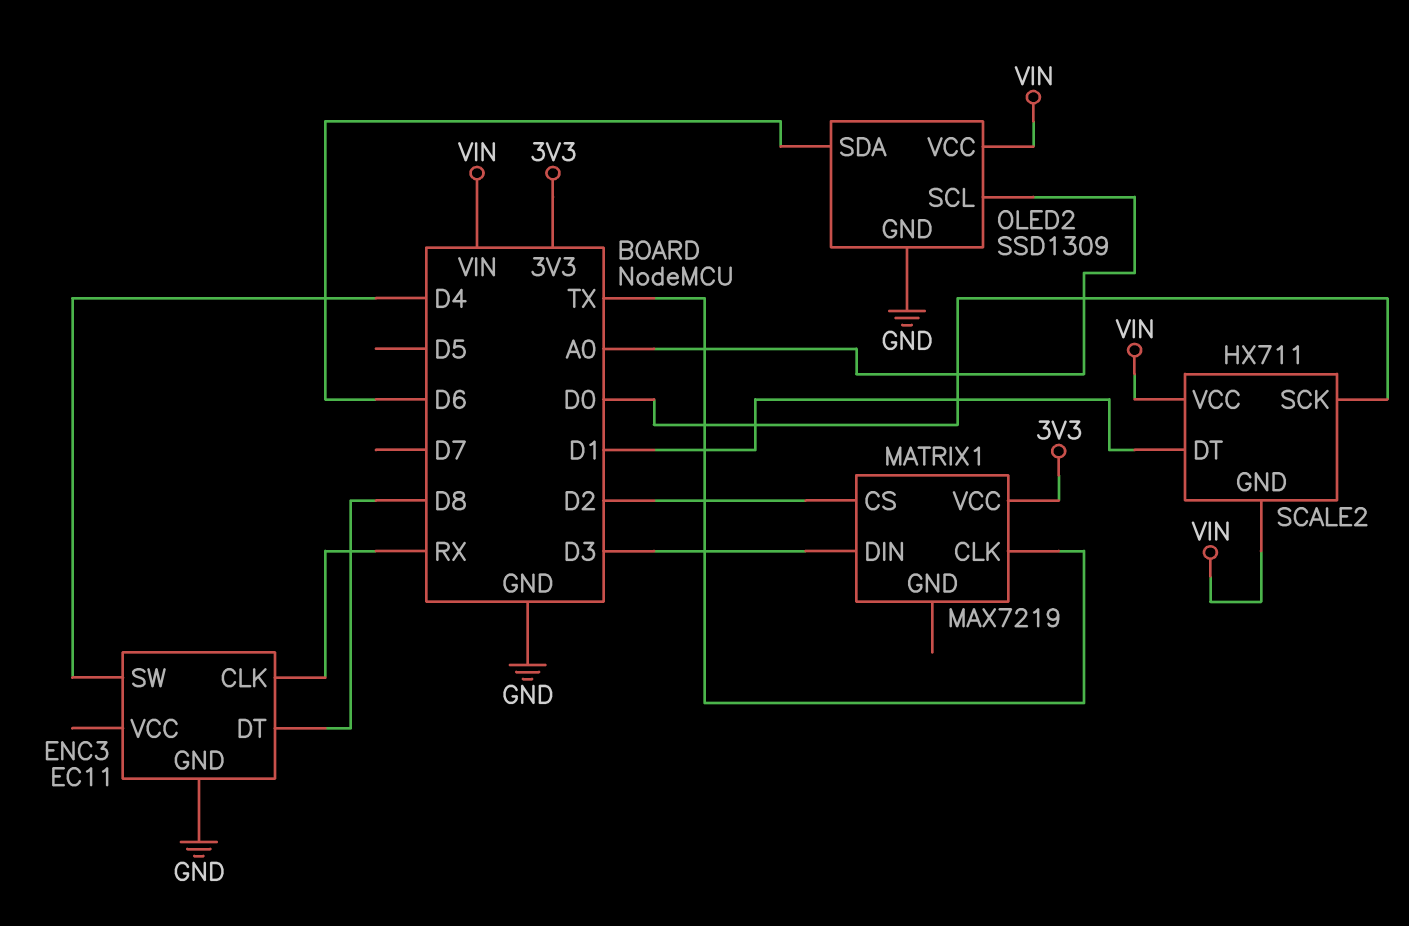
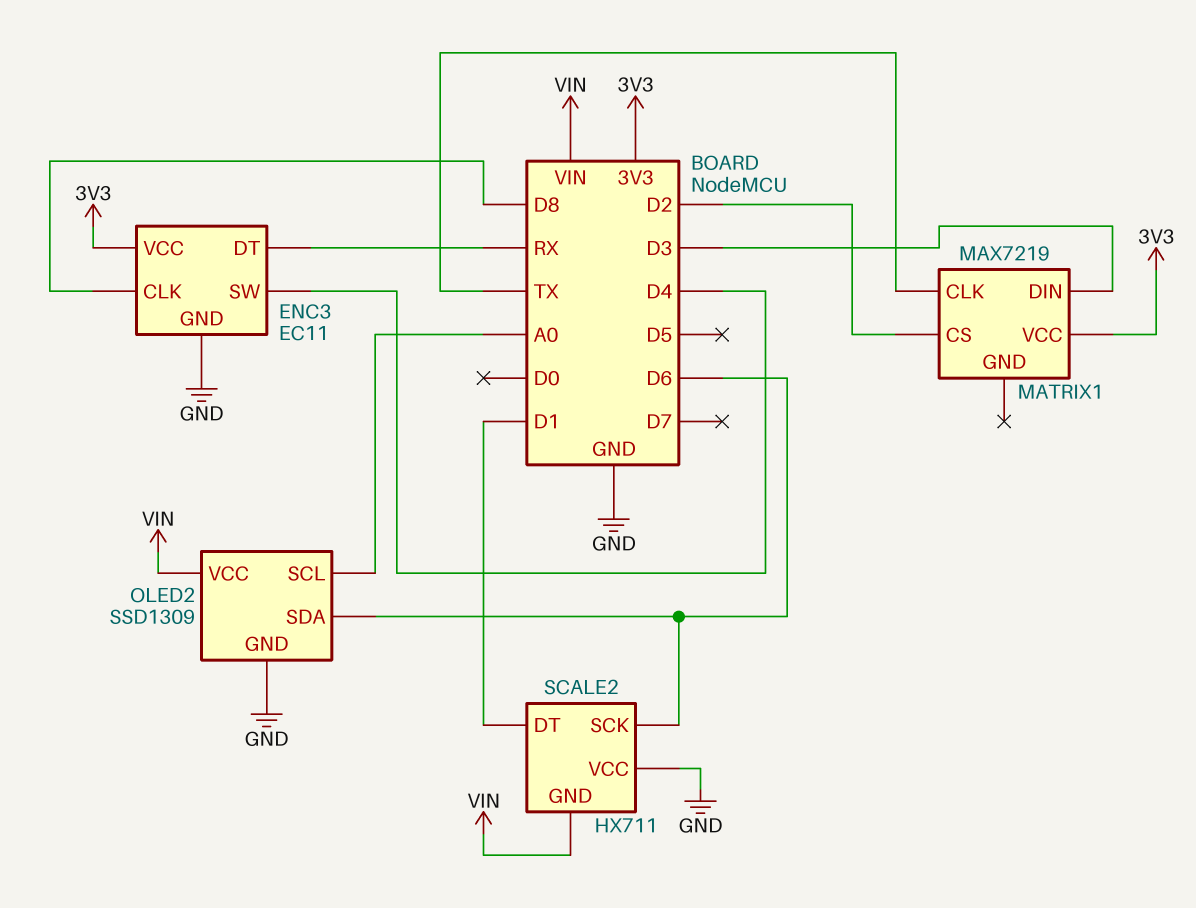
ENC3 pin CLK: RX -> D8
ENC3 pin DT: D8 -> RX
ENC3 pin VCC: none -> 3V3
SCALE2 pin SCK: D0 -> D6
SCALE2 pin VCC: VIN -> GND

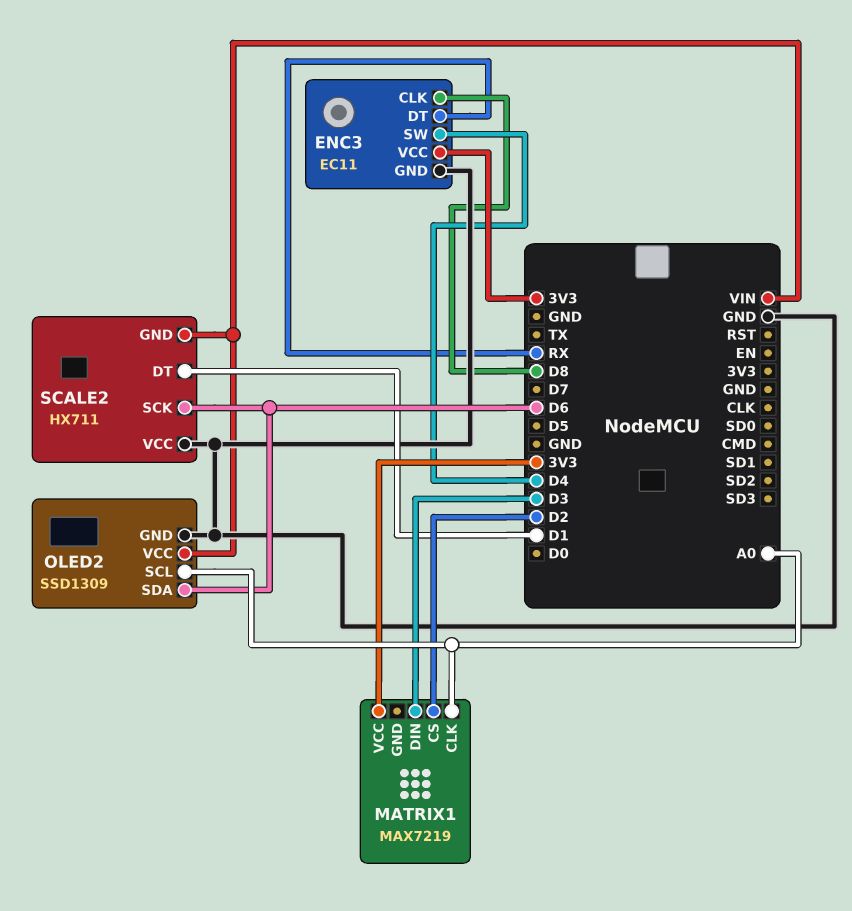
MATRIX1 pin CLK: TX -> A0

